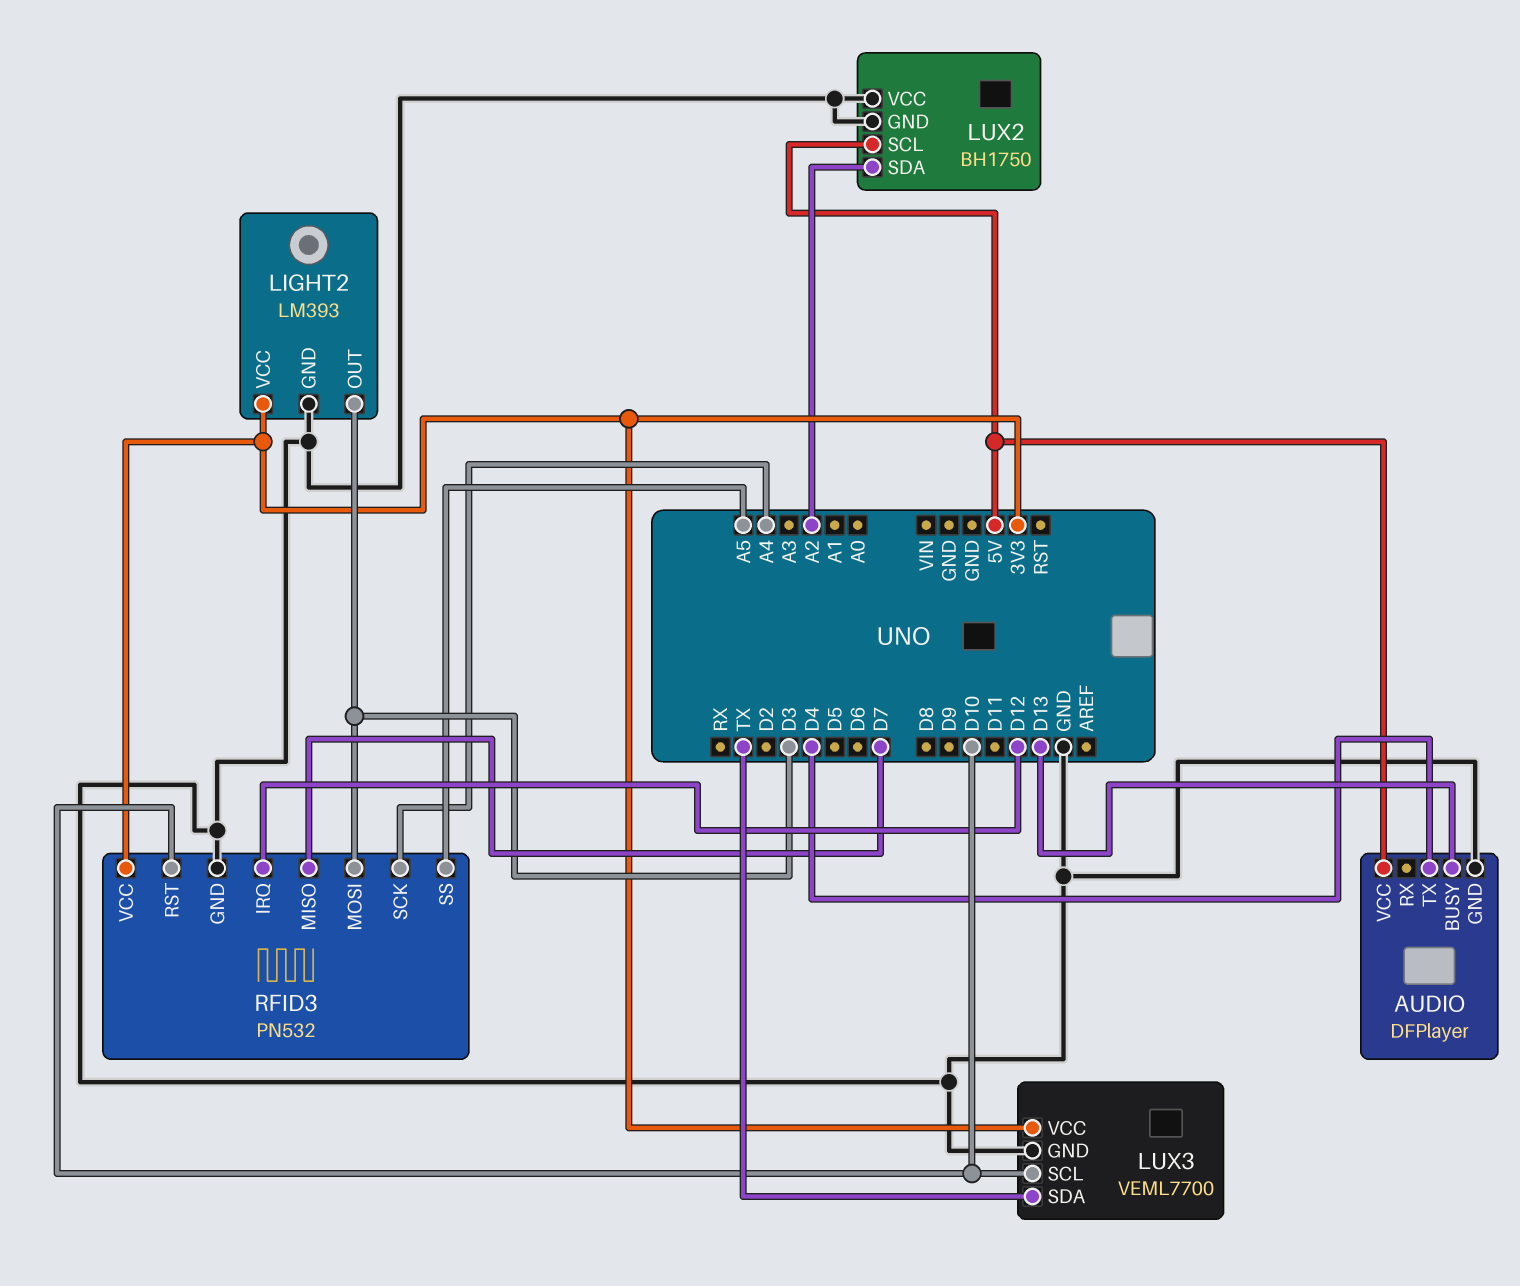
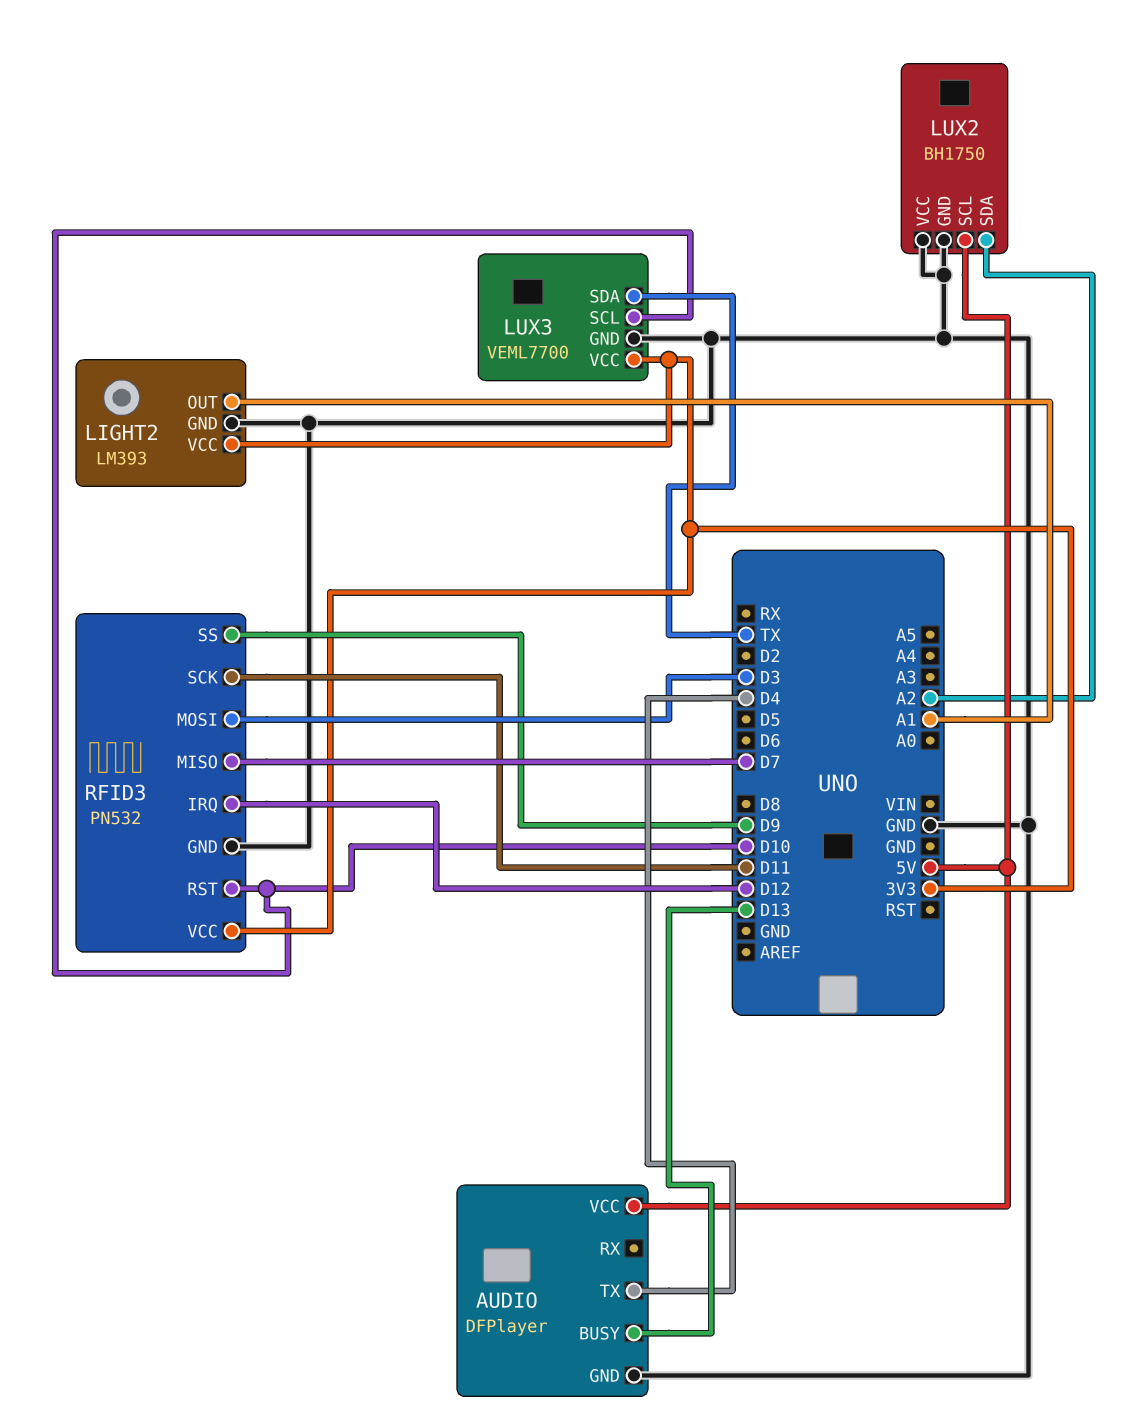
LIGHT2 pin OUT: D3 -> A1
RFID3 pin SCK: A4 -> D11
RFID3 pin SS: A5 -> D9

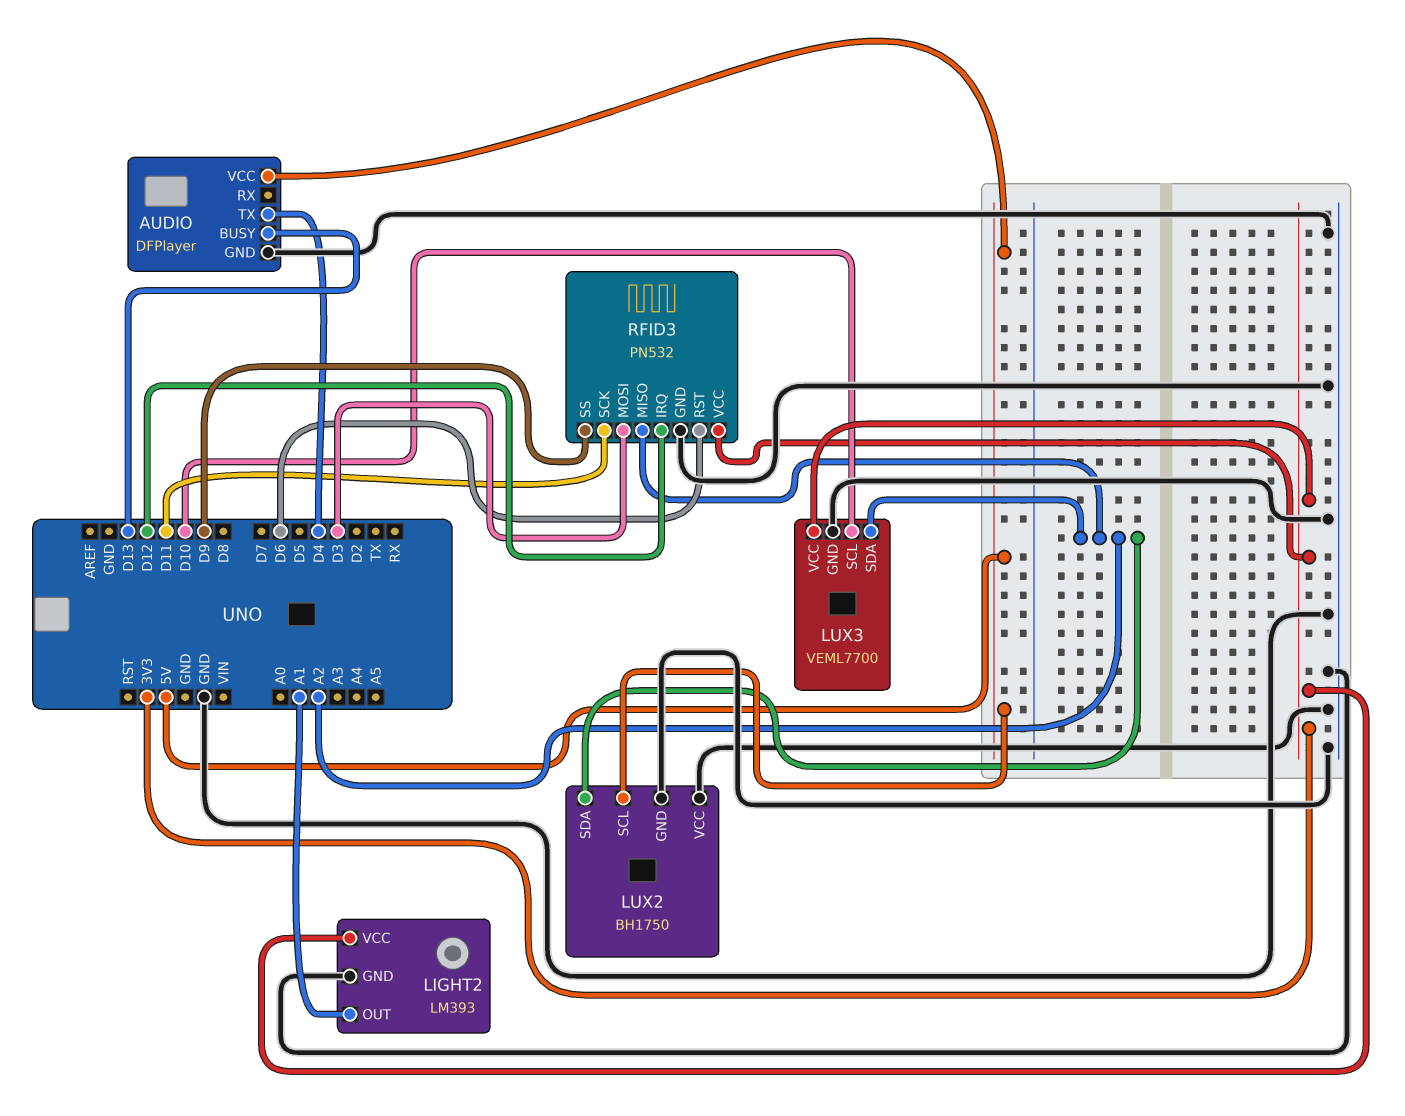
LUX3 pin SDA: TX -> A2
RFID3 pin MISO: D7 -> A2
RFID3 pin RST: D10 -> D6

